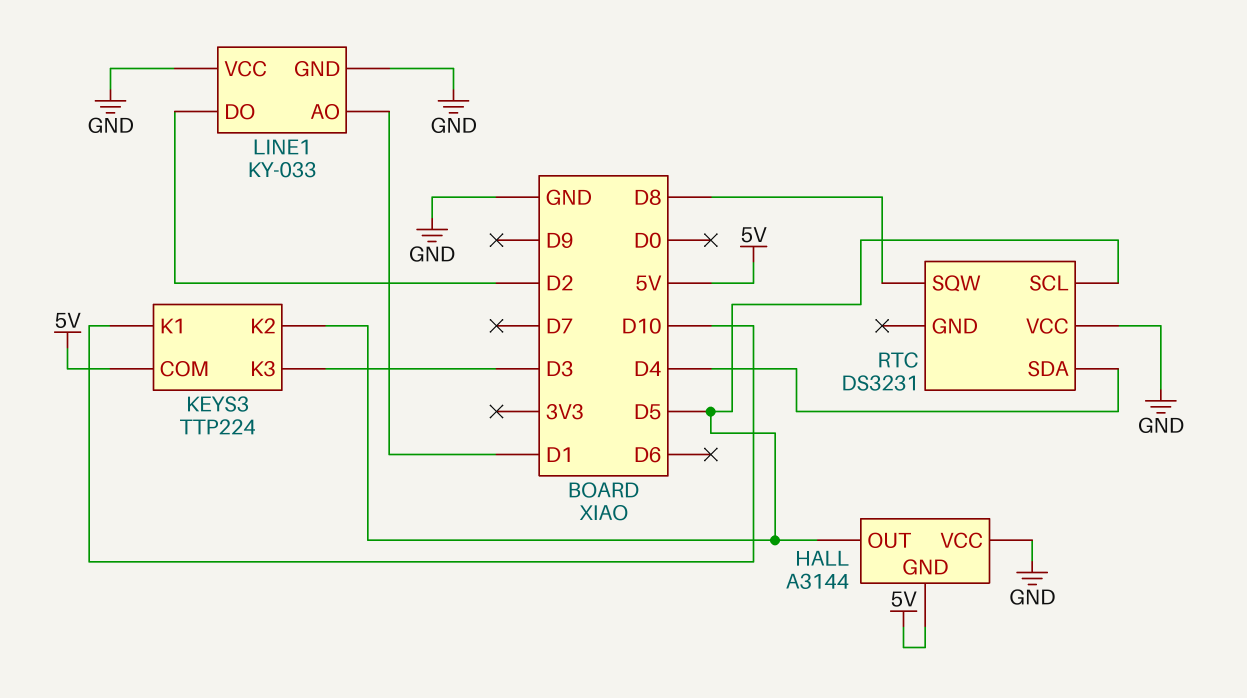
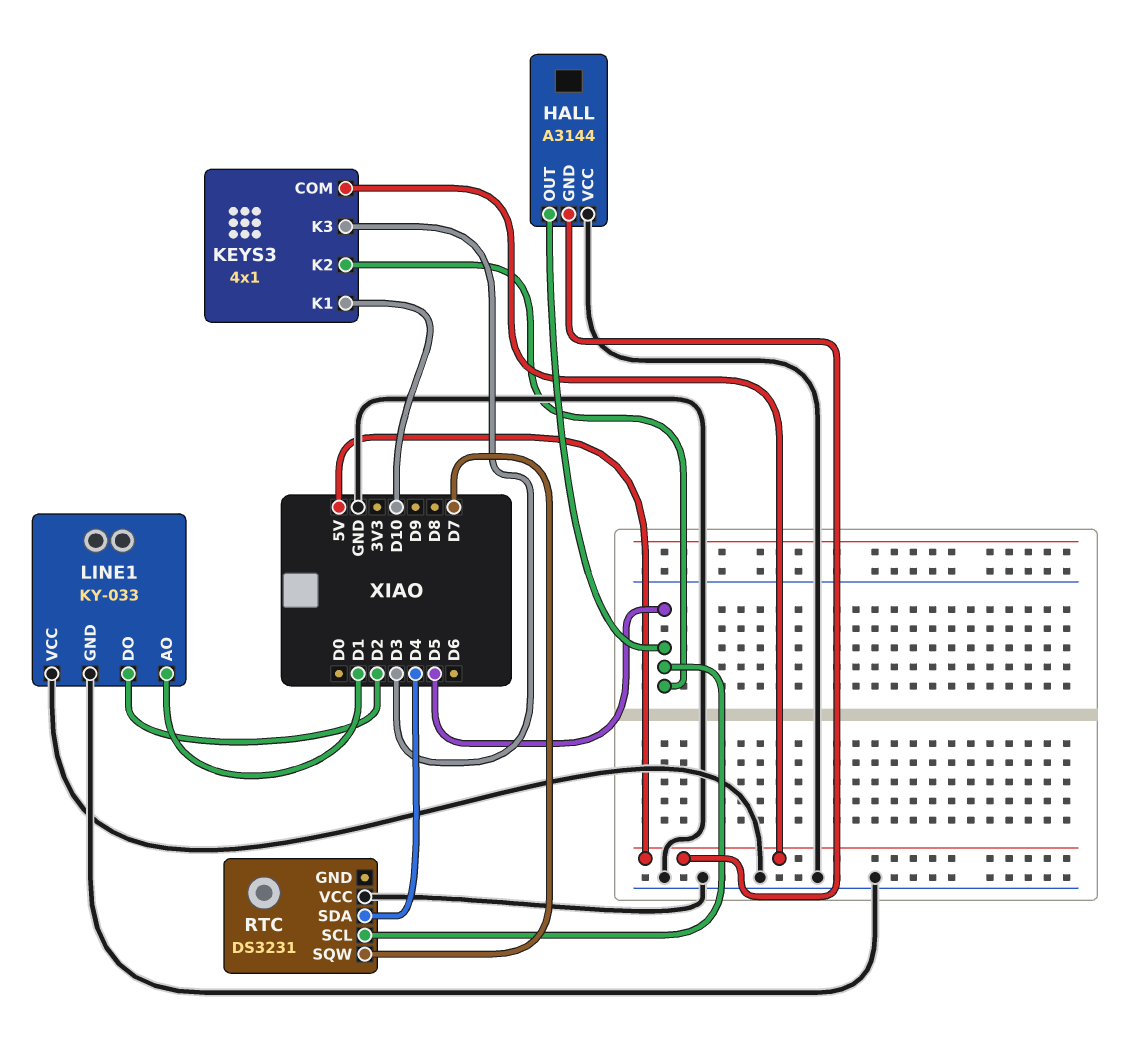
KEYS3: TTP224 -> 4x1
RTC pin SQW: D8 -> D7

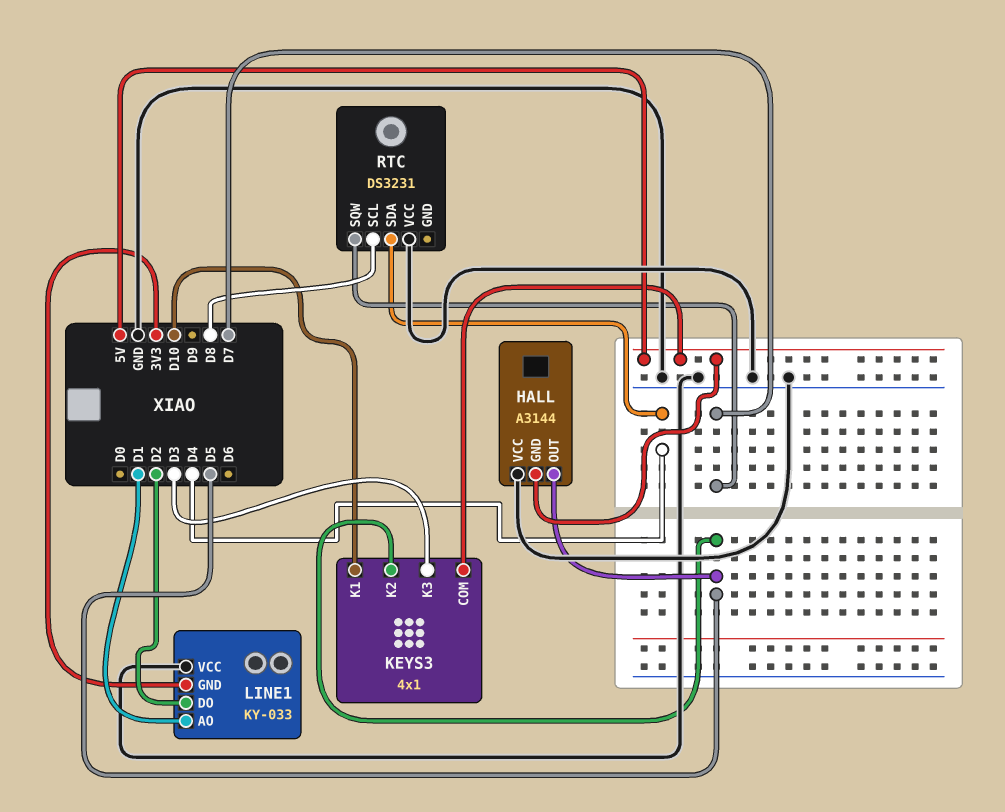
LINE1 pin GND: GND -> 3V3
RTC pin SCL: D5 -> D8

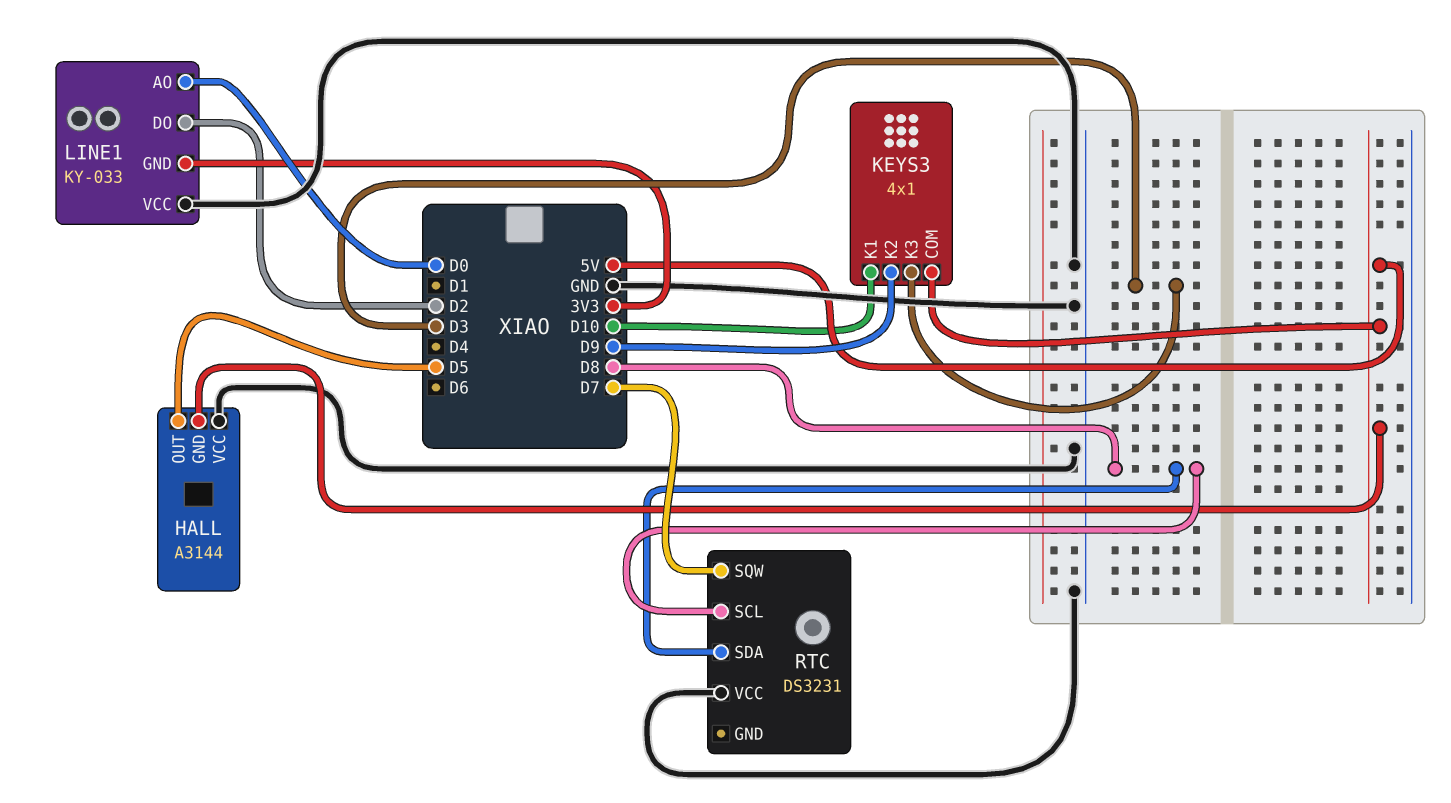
KEYS3 pin K2: D5 -> D9
LINE1 pin AO: D1 -> D0
RTC pin SDA: D4 -> D8

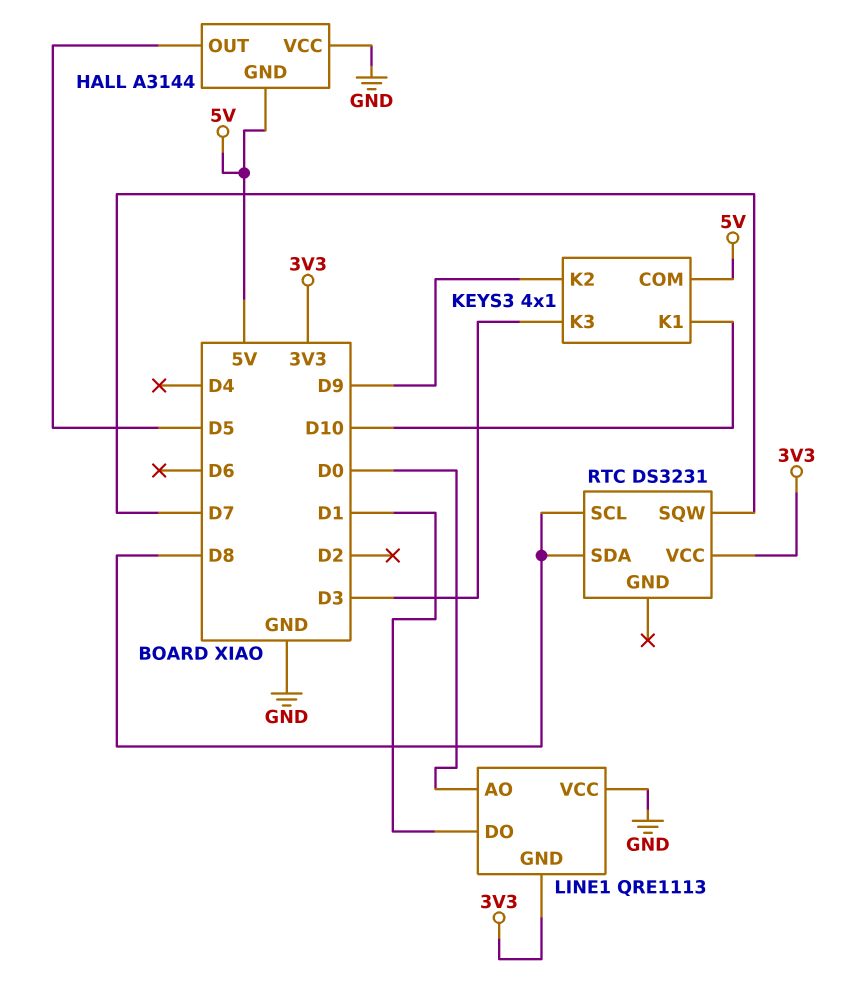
LINE1: KY-033 -> QRE1113
LINE1 pin DO: D2 -> D1
RTC pin VCC: GND -> 3V3

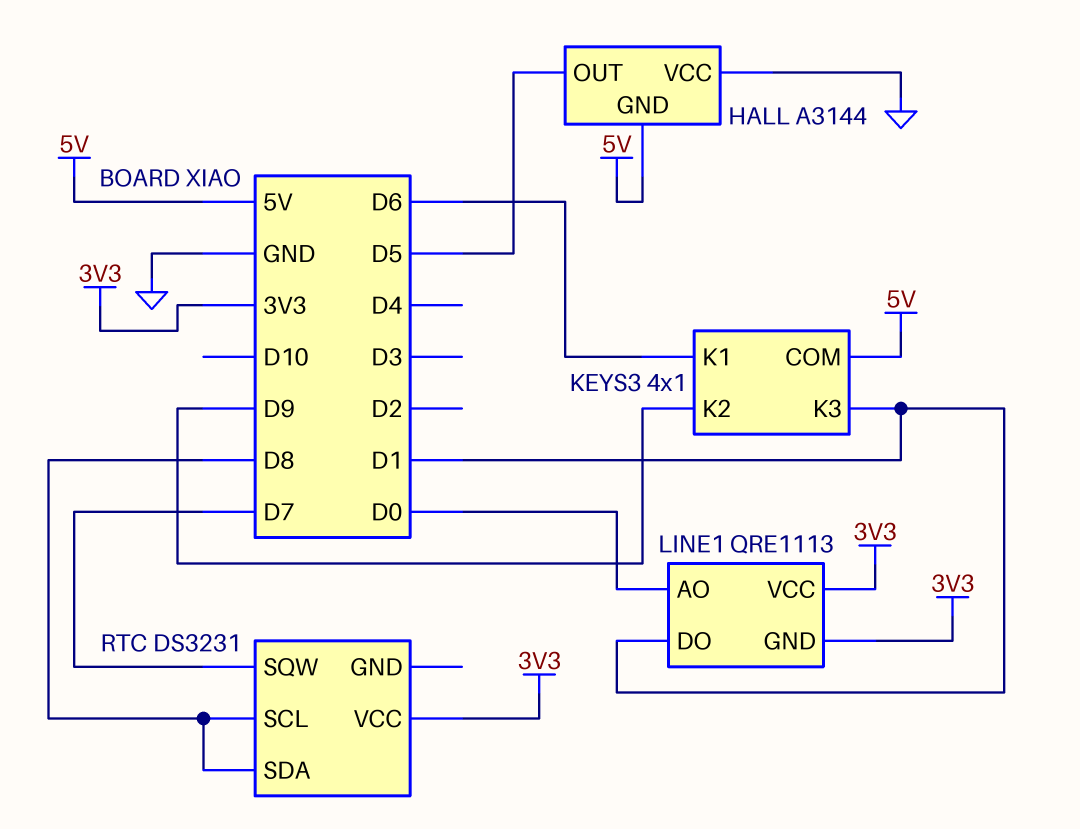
KEYS3 pin K1: D10 -> D6
KEYS3 pin K3: D3 -> D1
LINE1 pin VCC: GND -> 3V3

